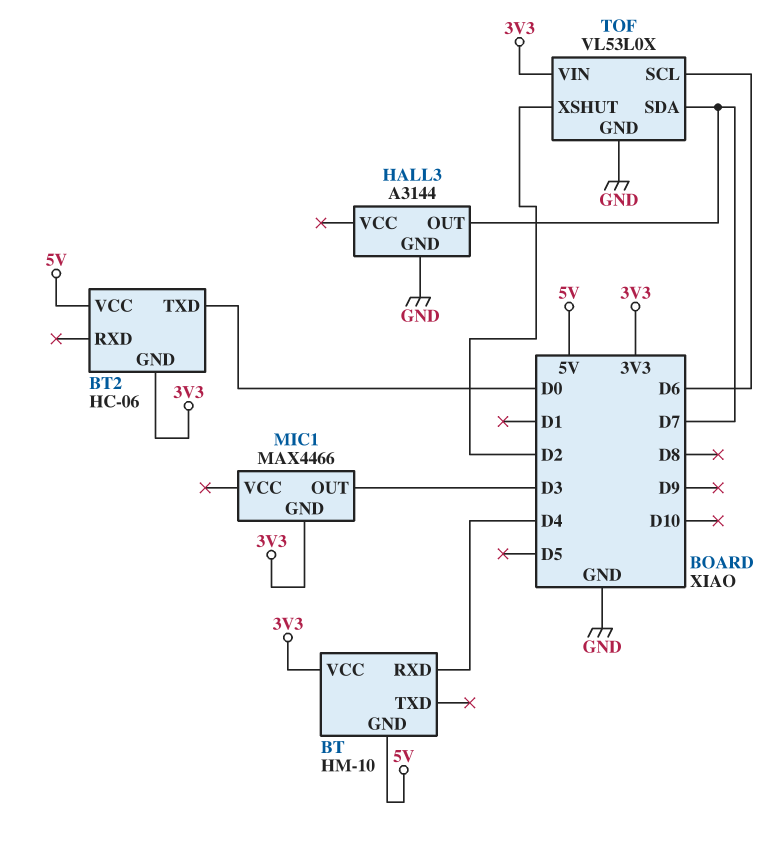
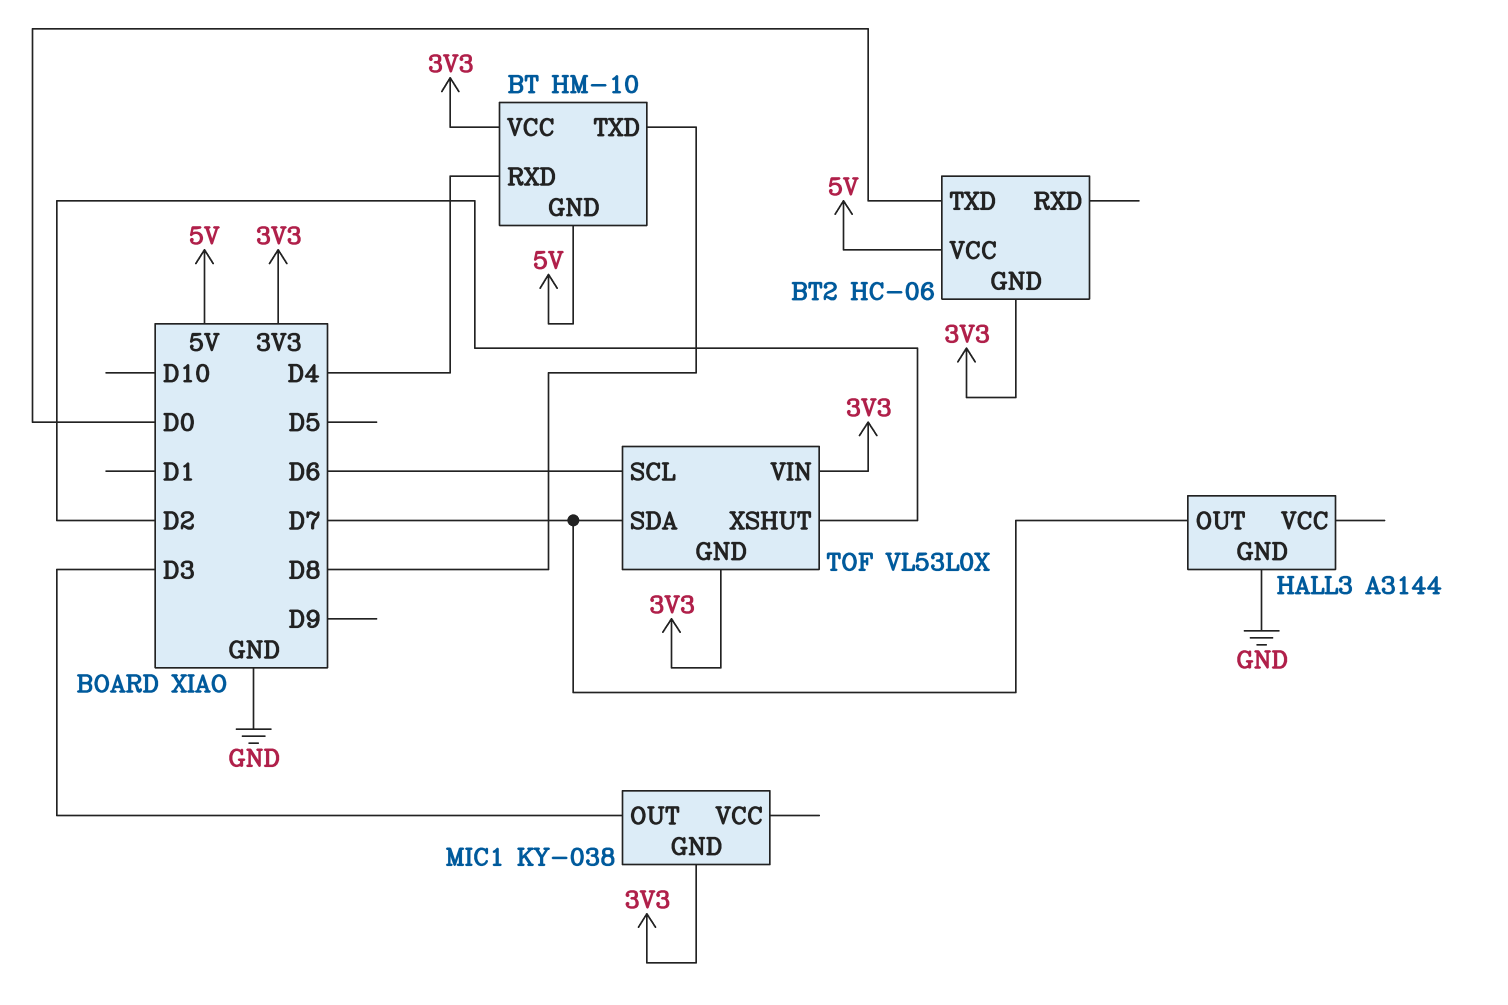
BT pin TXD: none -> D8
MIC1: MAX4466 -> KY-038
TOF pin GND: GND -> 3V3

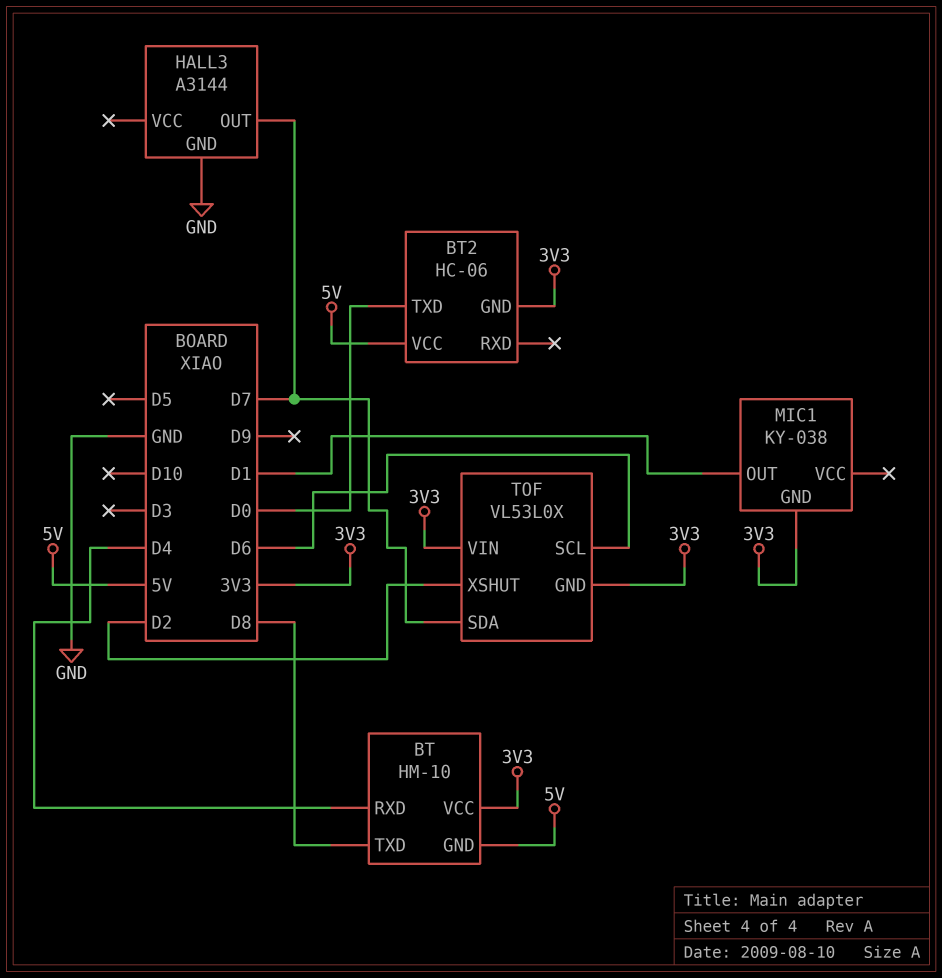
MIC1 pin OUT: D3 -> D1

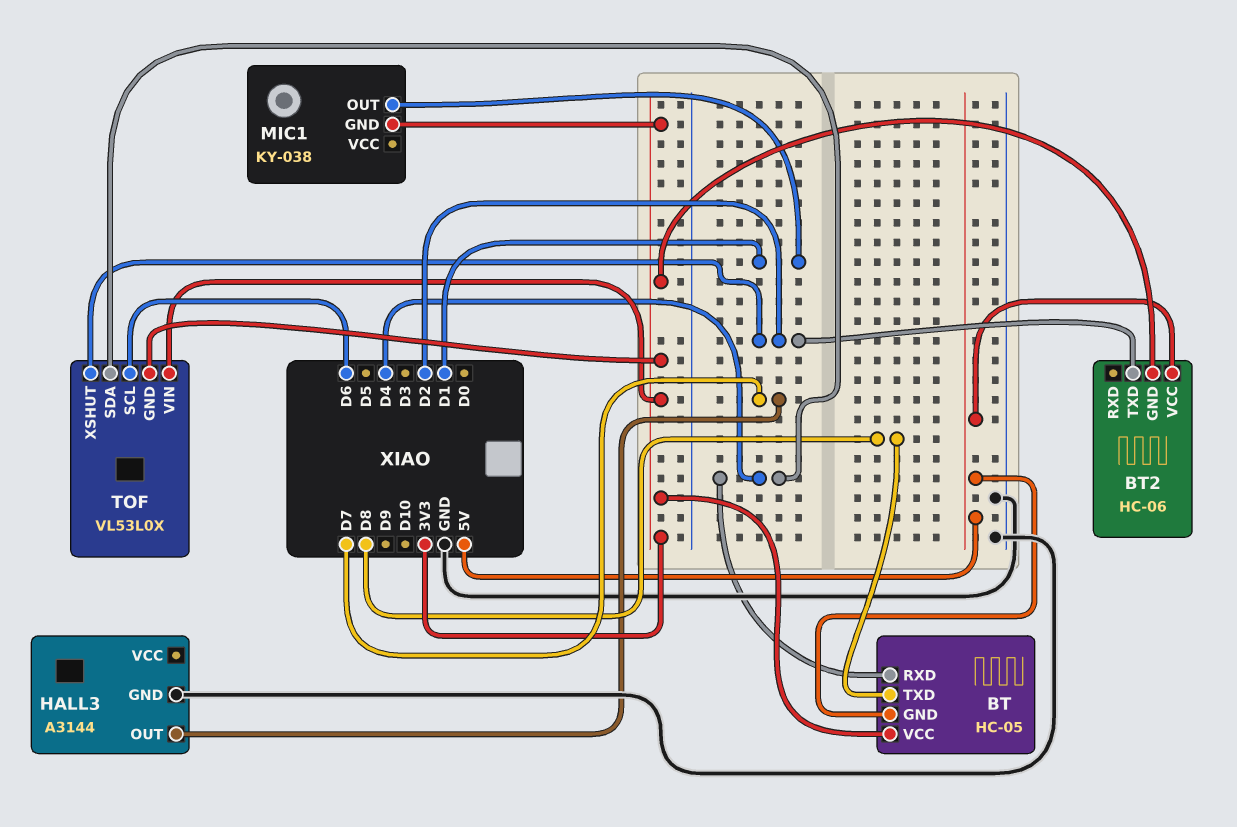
BT: HM-10 -> HC-05
BT2 pin TXD: D0 -> D2
TOF pin SDA: D7 -> D4

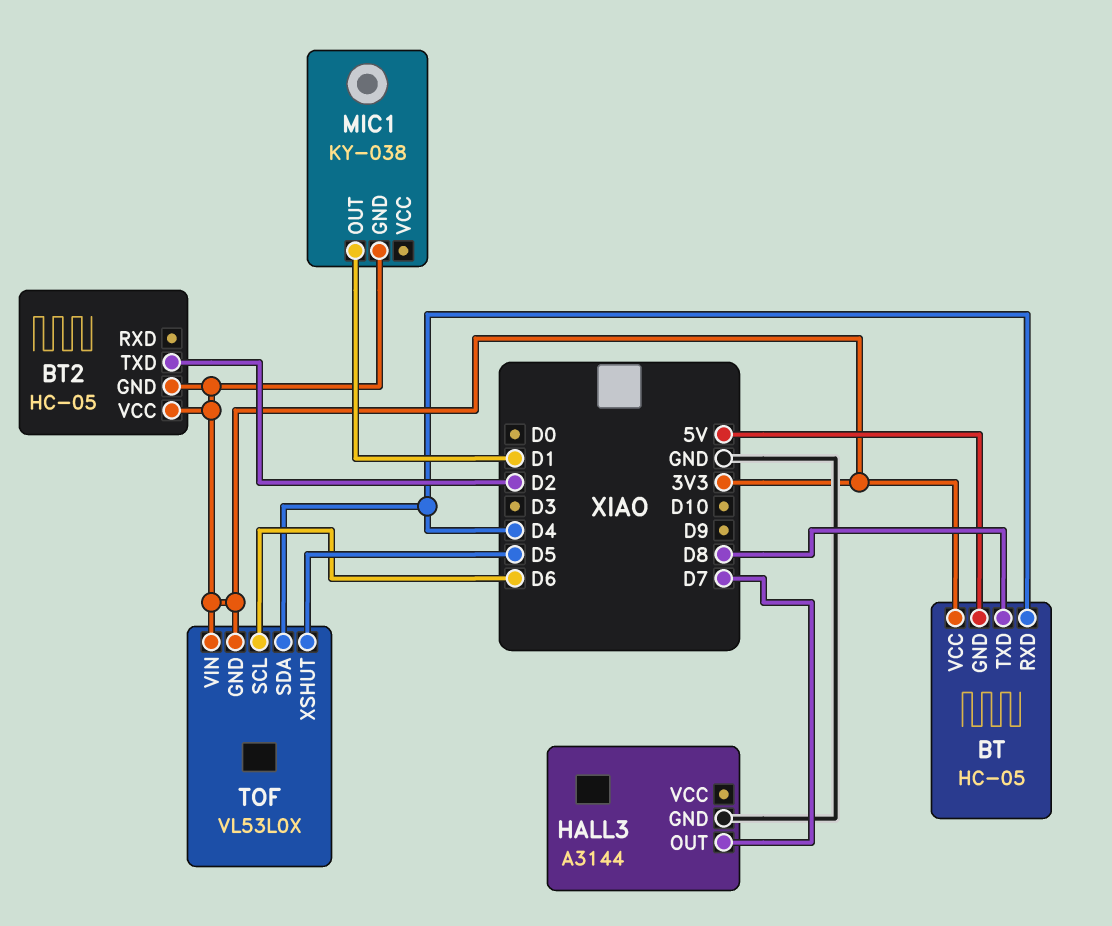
BT2: HC-06 -> HC-05
BT2 pin VCC: 5V -> 3V3
TOF pin XSHUT: D2 -> D5

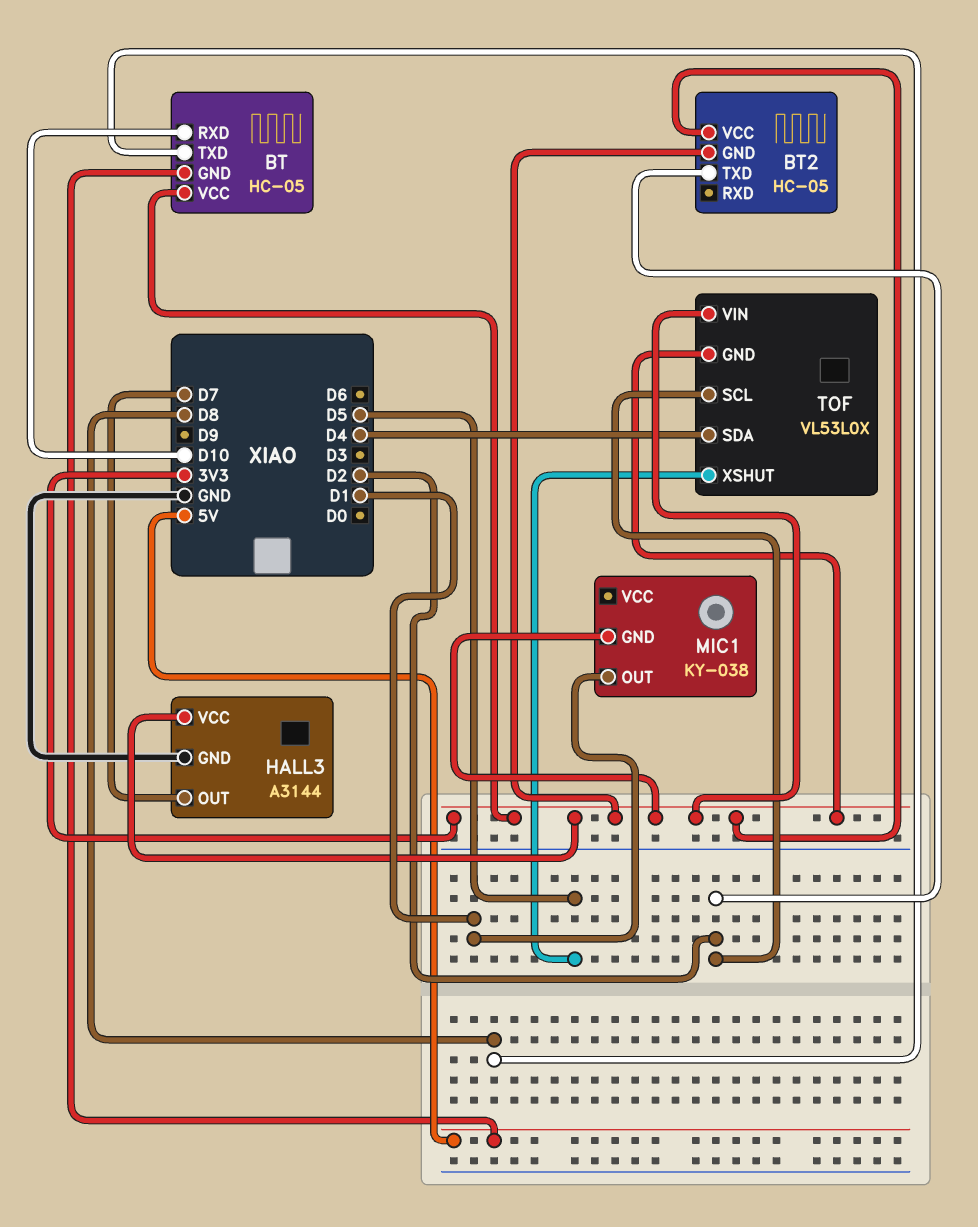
BT pin RXD: D4 -> D10
HALL3 pin VCC: none -> 3V3
TOF pin SCL: D6 -> D2

